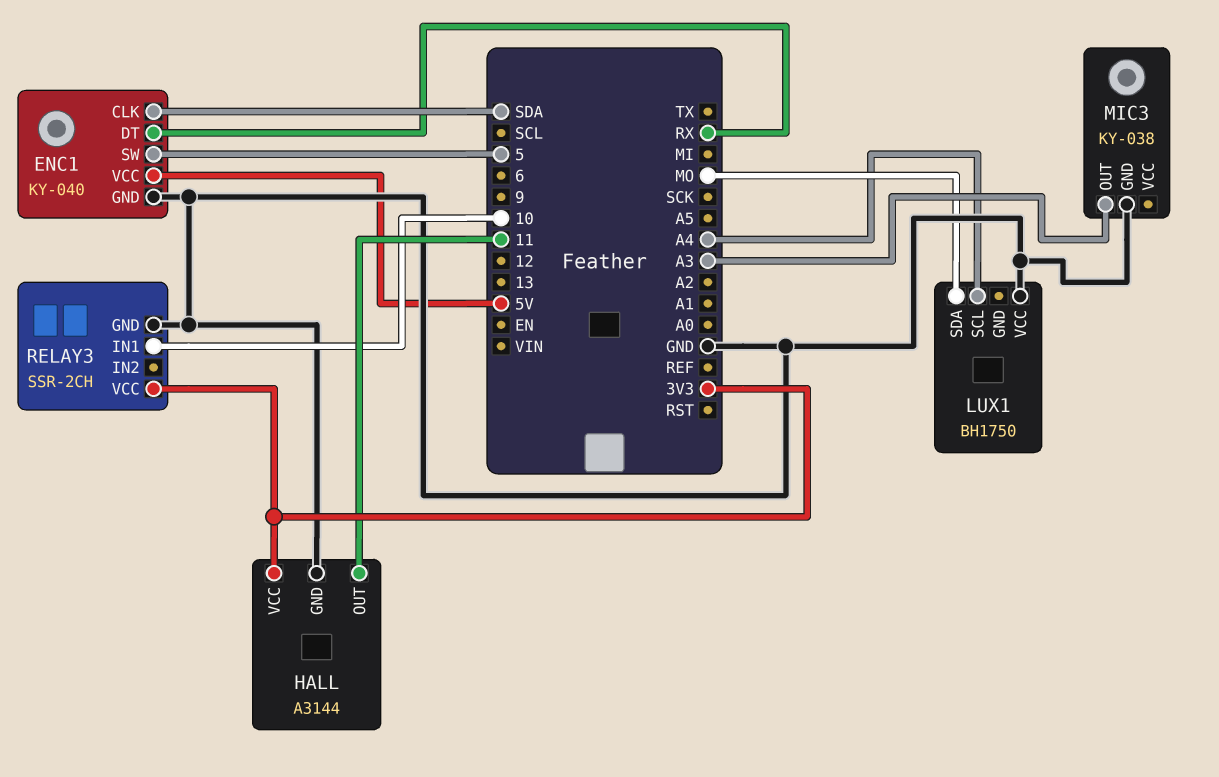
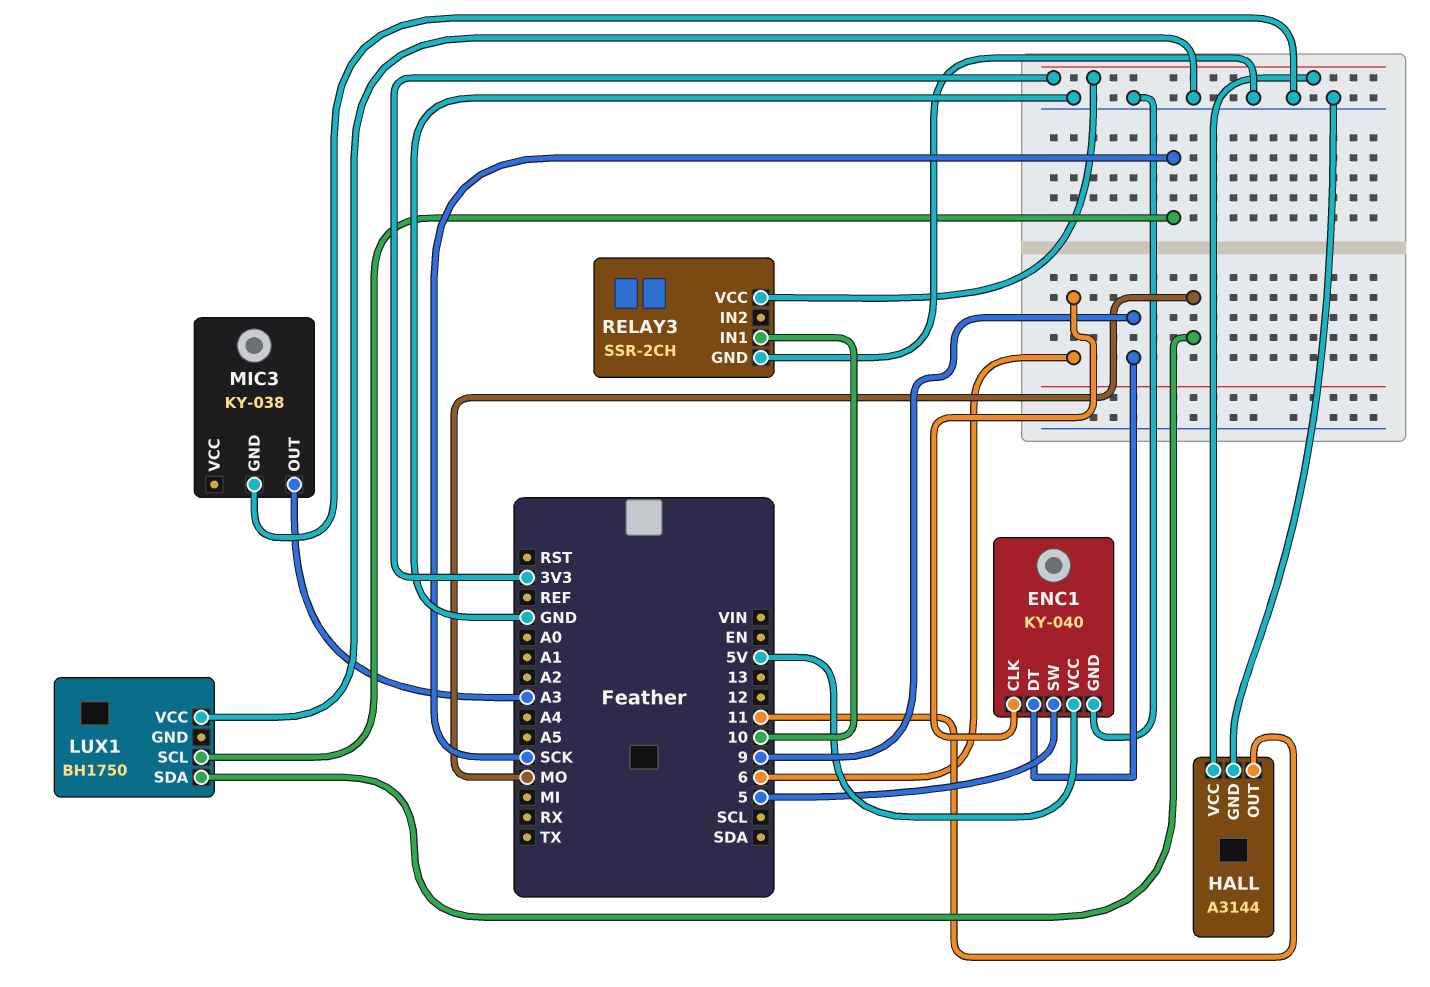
ENC1 pin CLK: SDA -> 6
ENC1 pin DT: RX -> 9
LUX1 pin SCL: A4 -> SCK

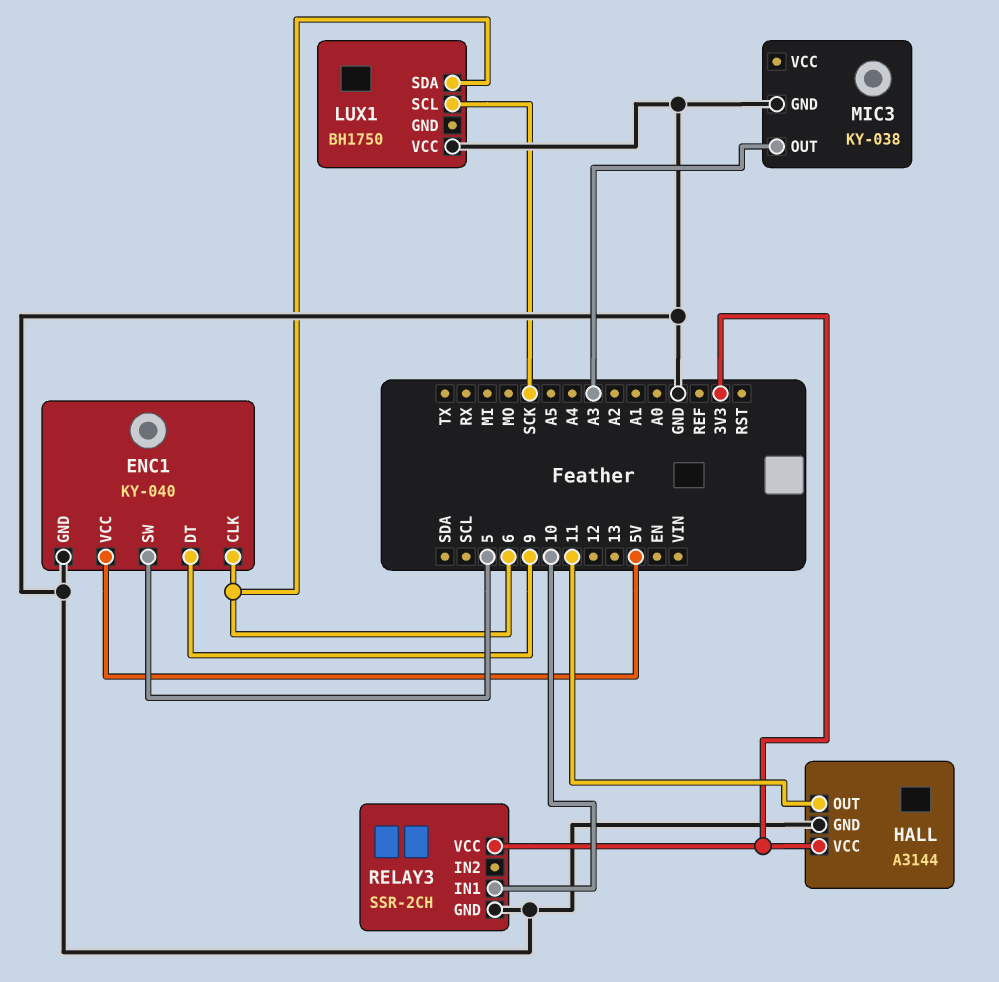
LUX1 pin SDA: MO -> 6

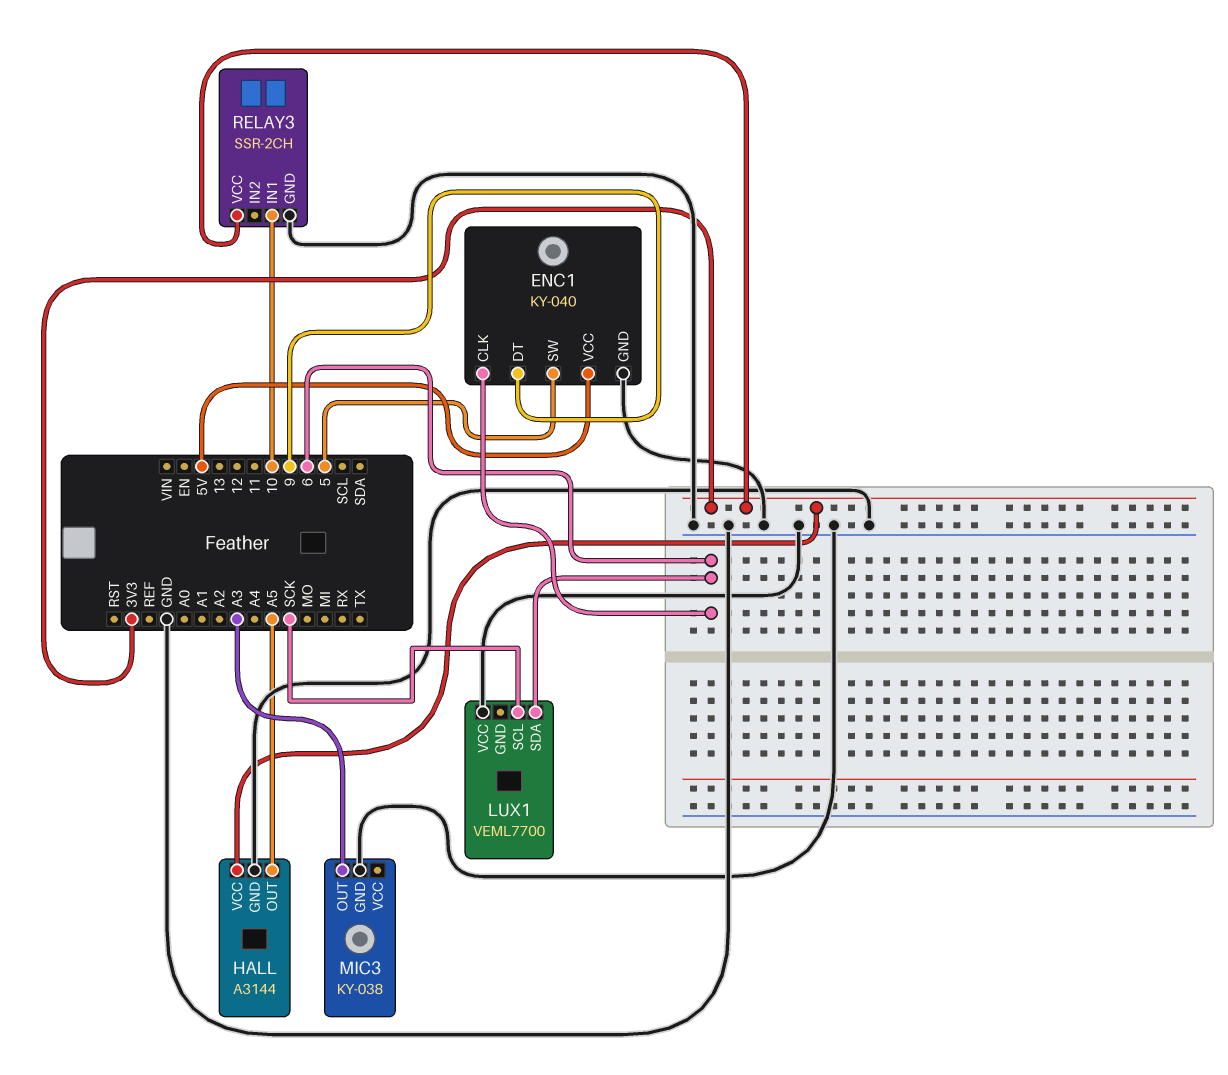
HALL pin OUT: 11 -> A5
LUX1: BH1750 -> VEML7700

